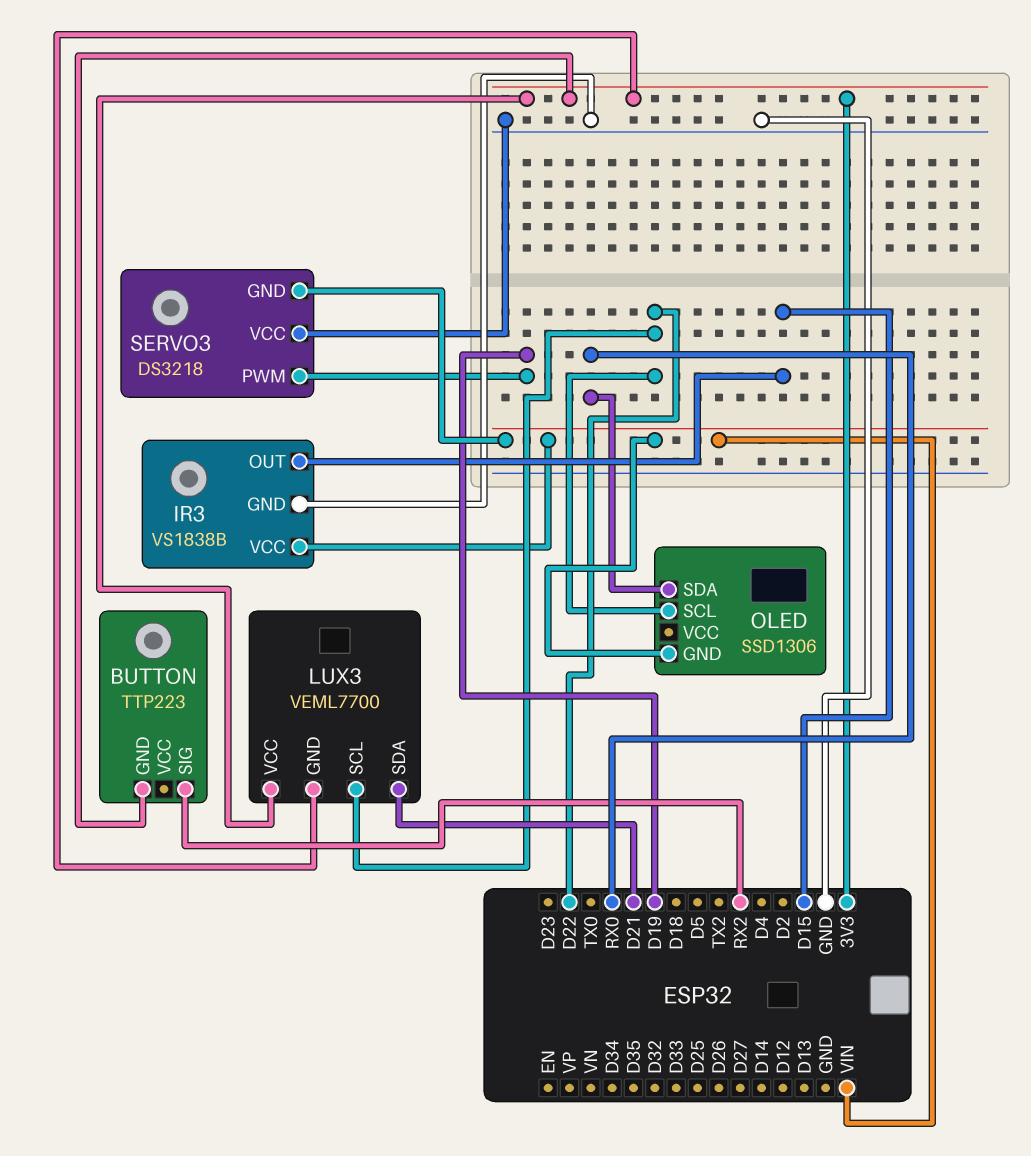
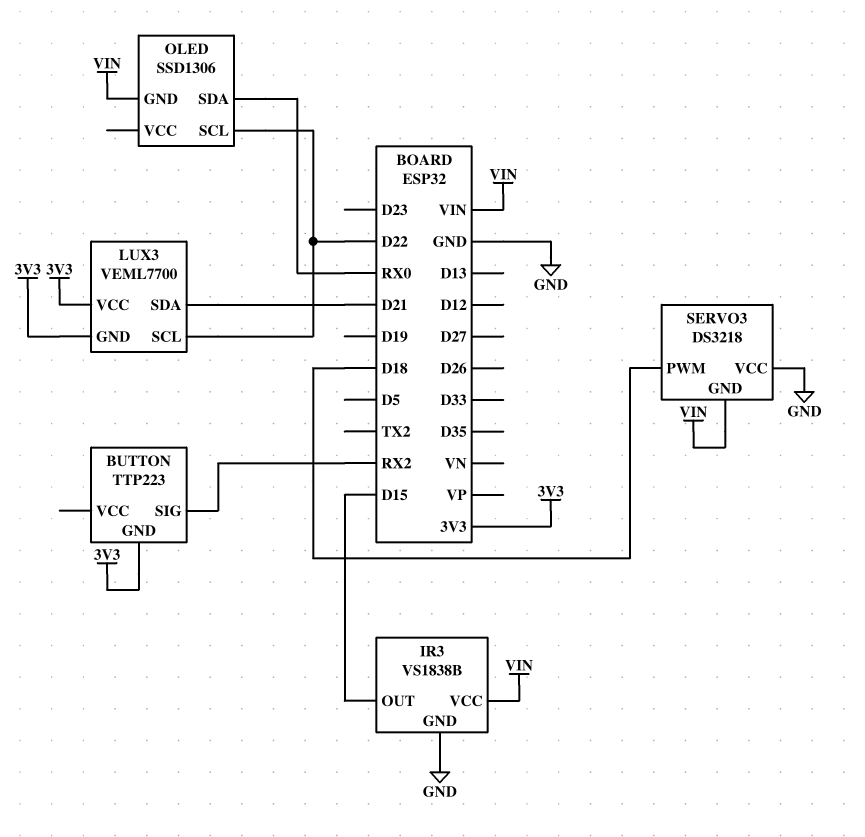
SERVO3 pin PWM: D19 -> D18

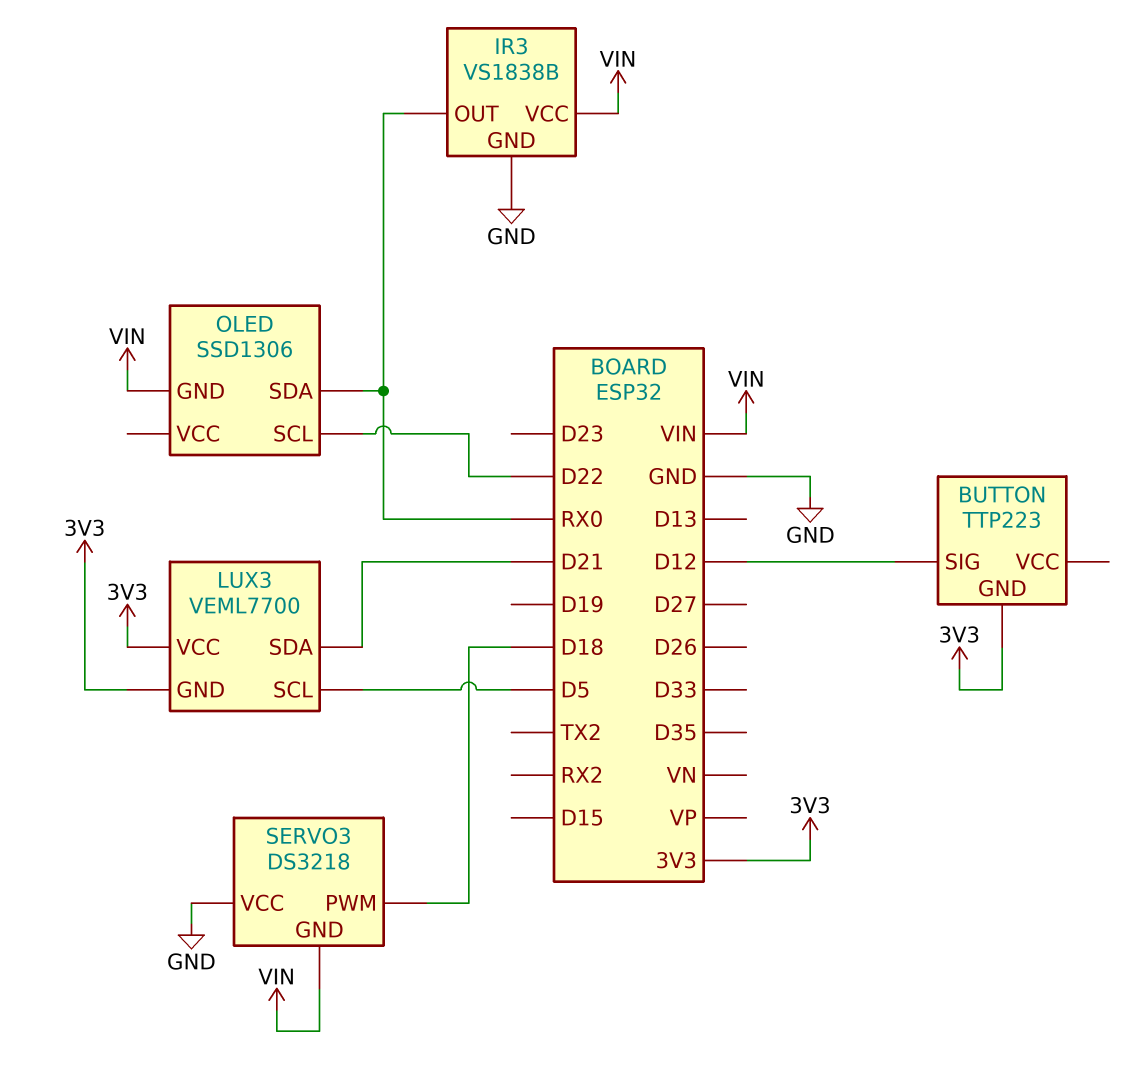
BUTTON pin SIG: RX2 -> D12
IR3 pin OUT: D15 -> RX0
LUX3 pin SCL: D22 -> D5

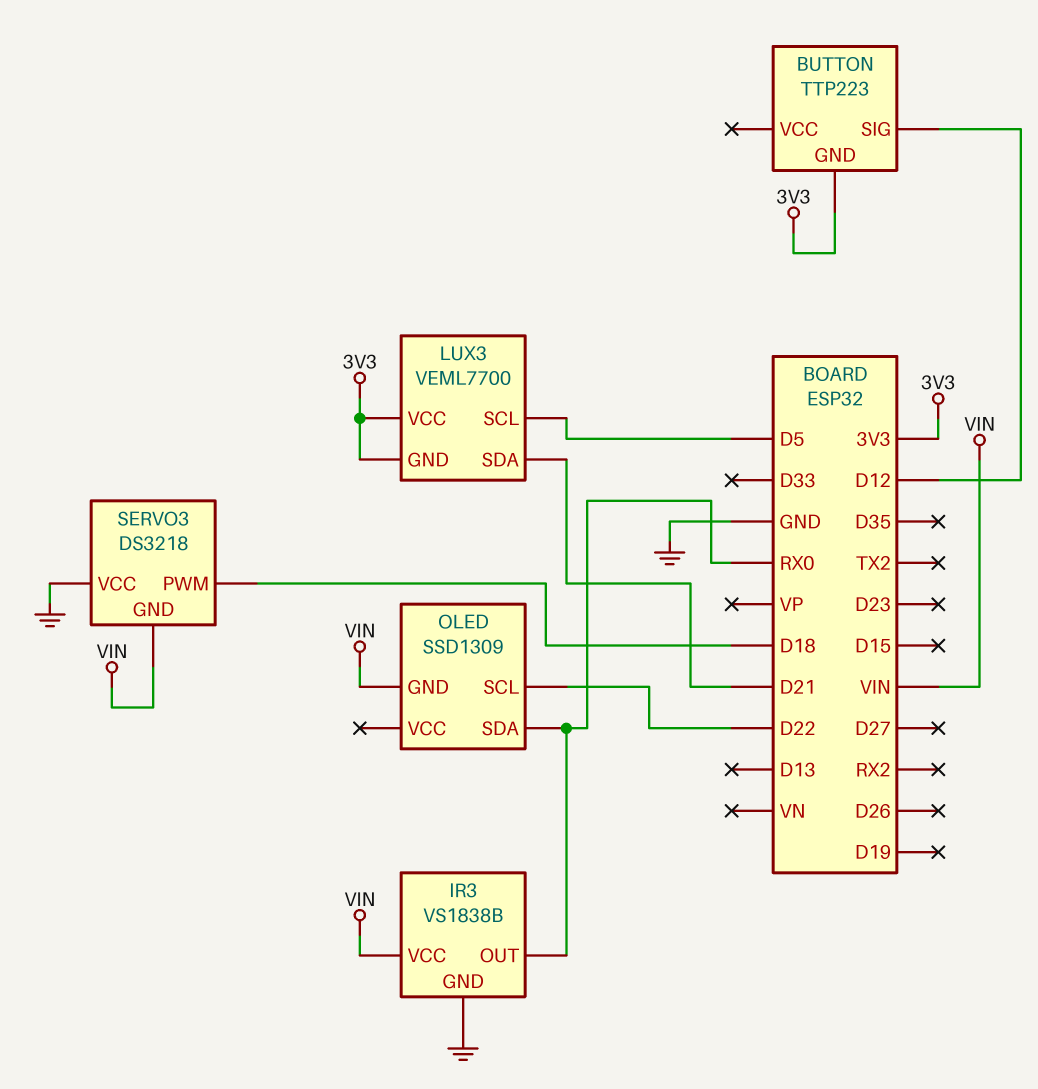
OLED: SSD1306 -> SSD1309

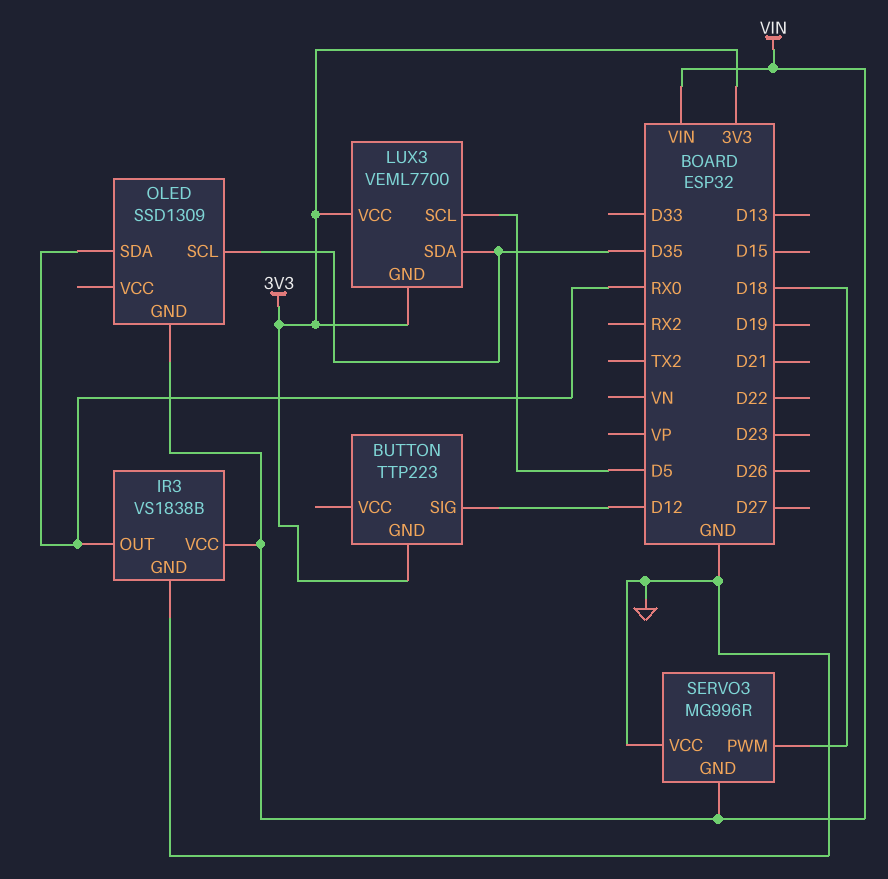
LUX3 pin SDA: D21 -> D35
OLED pin SCL: D22 -> D35
SERVO3: DS3218 -> MG996R

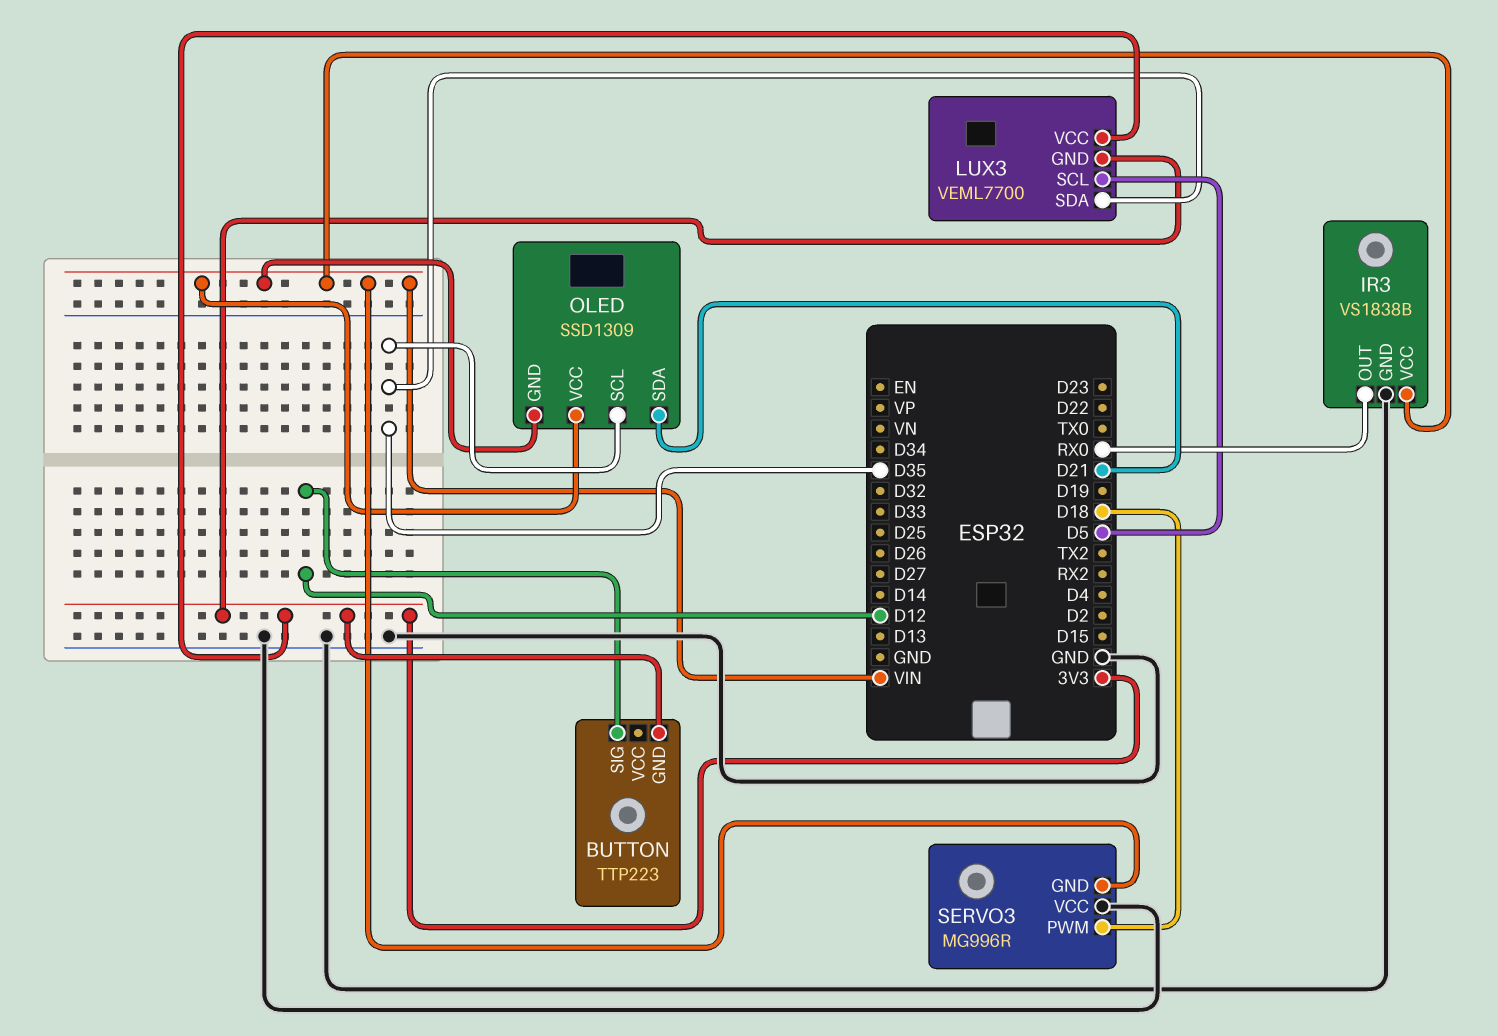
OLED pin SDA: RX0 -> D21
OLED pin VCC: none -> VIN

